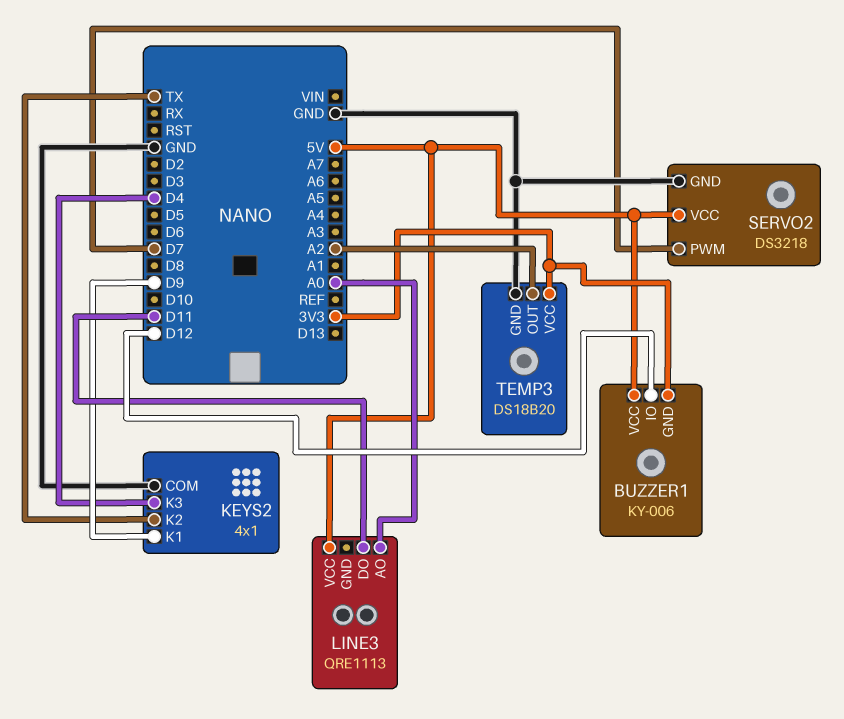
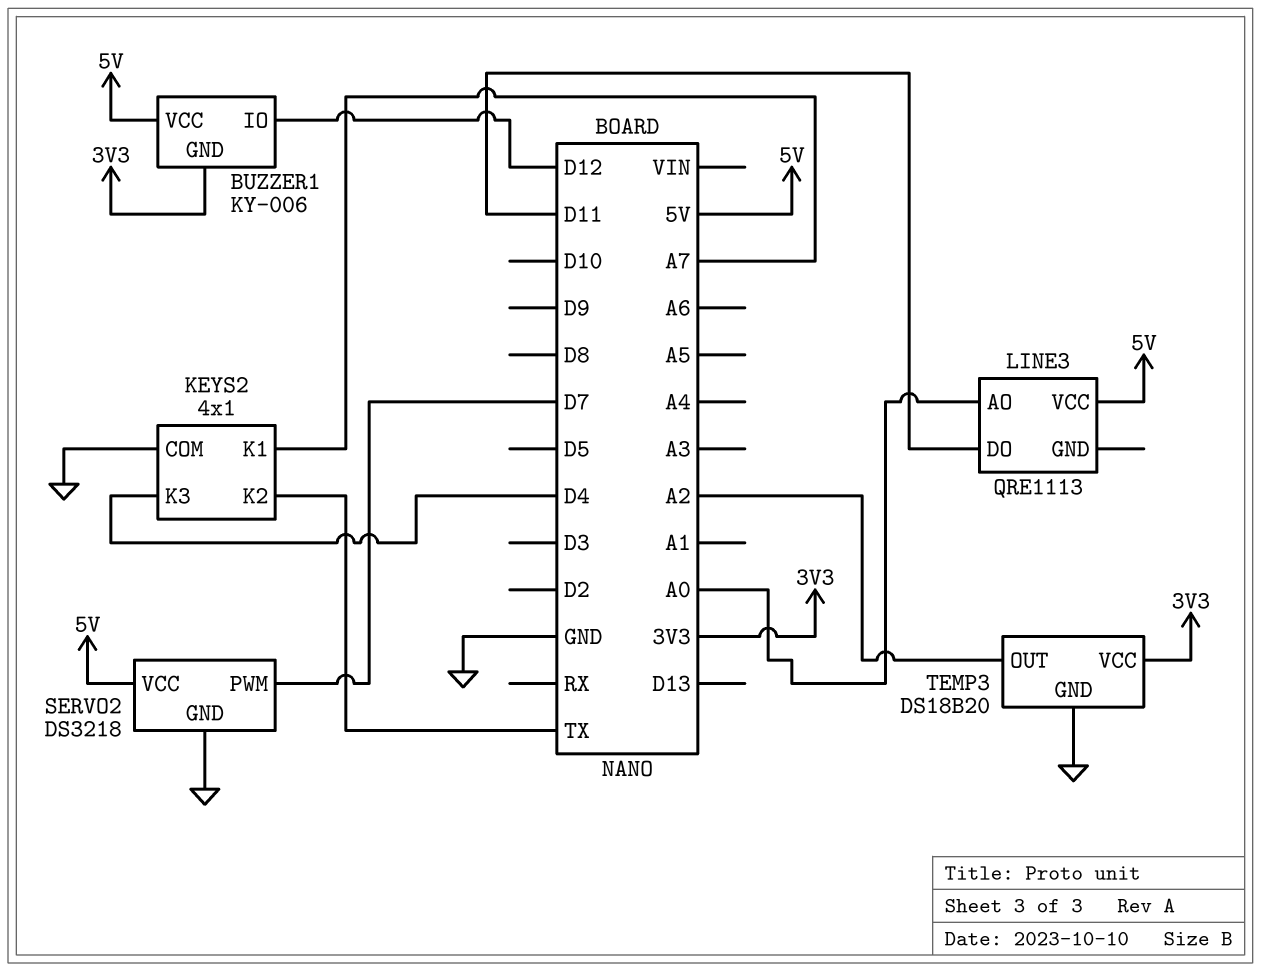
KEYS2 pin K1: D9 -> A7

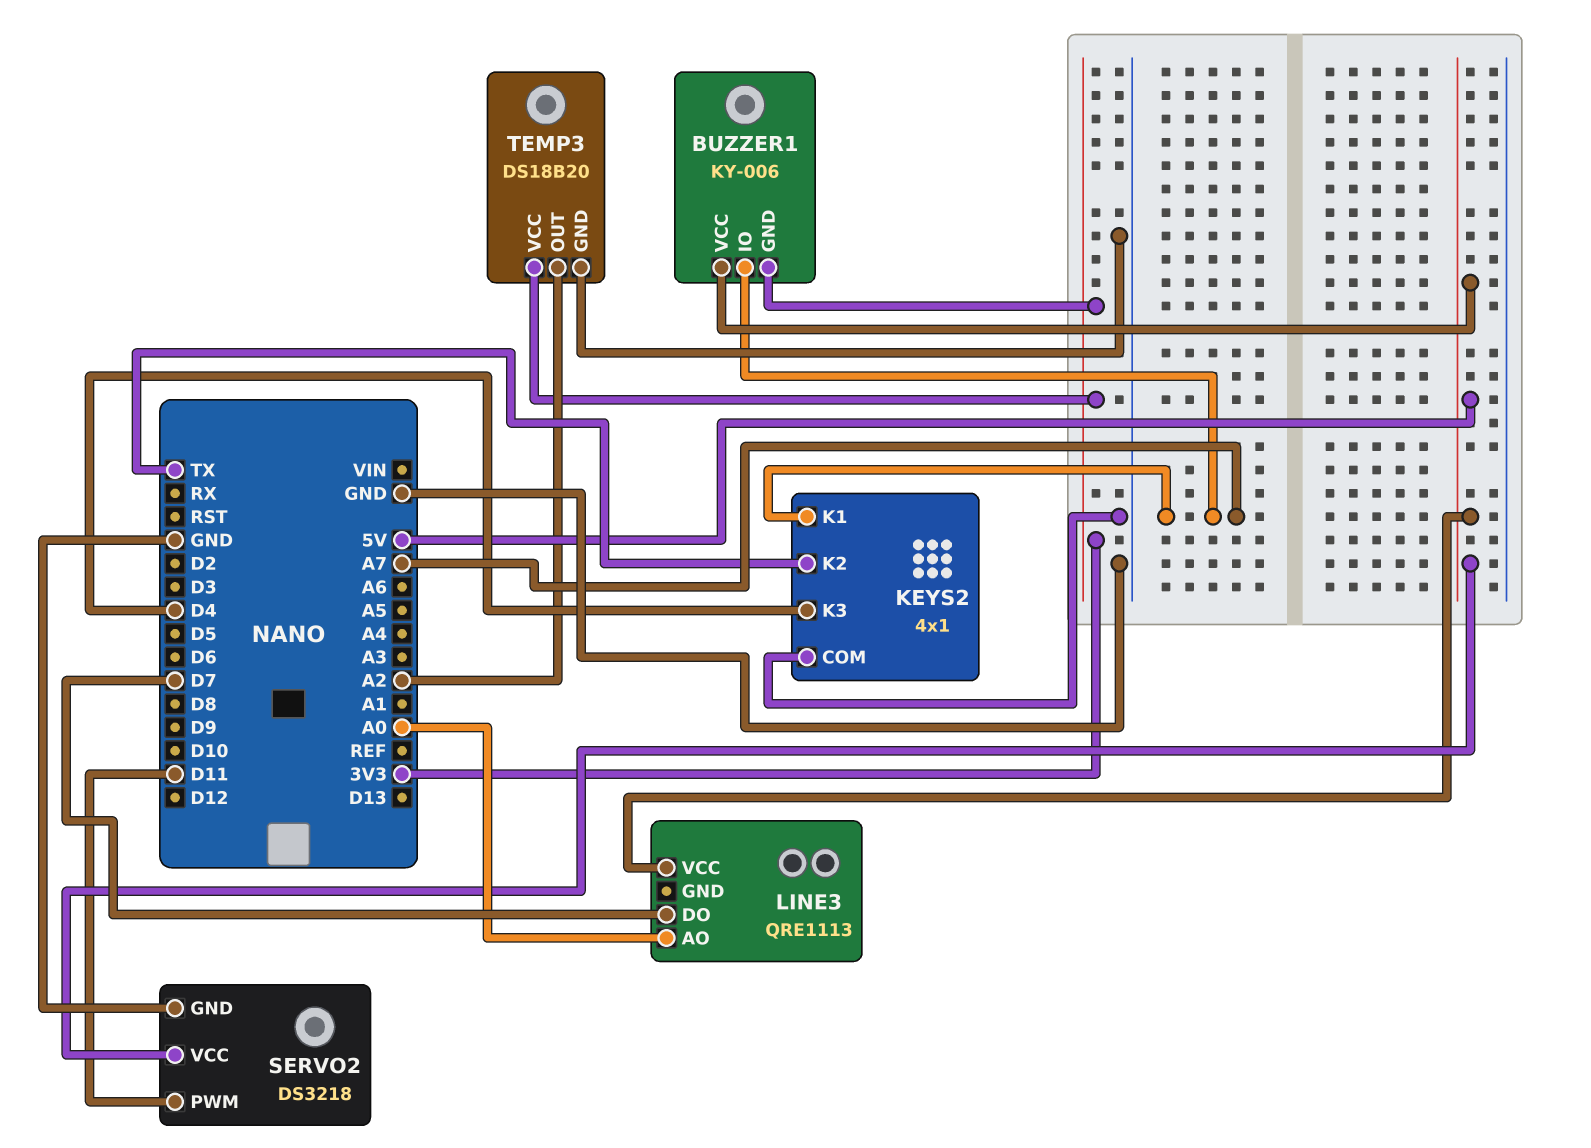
BUZZER1 pin IO: D12 -> A7
LINE3 pin DO: D11 -> D7
SERVO2 pin PWM: D7 -> D11

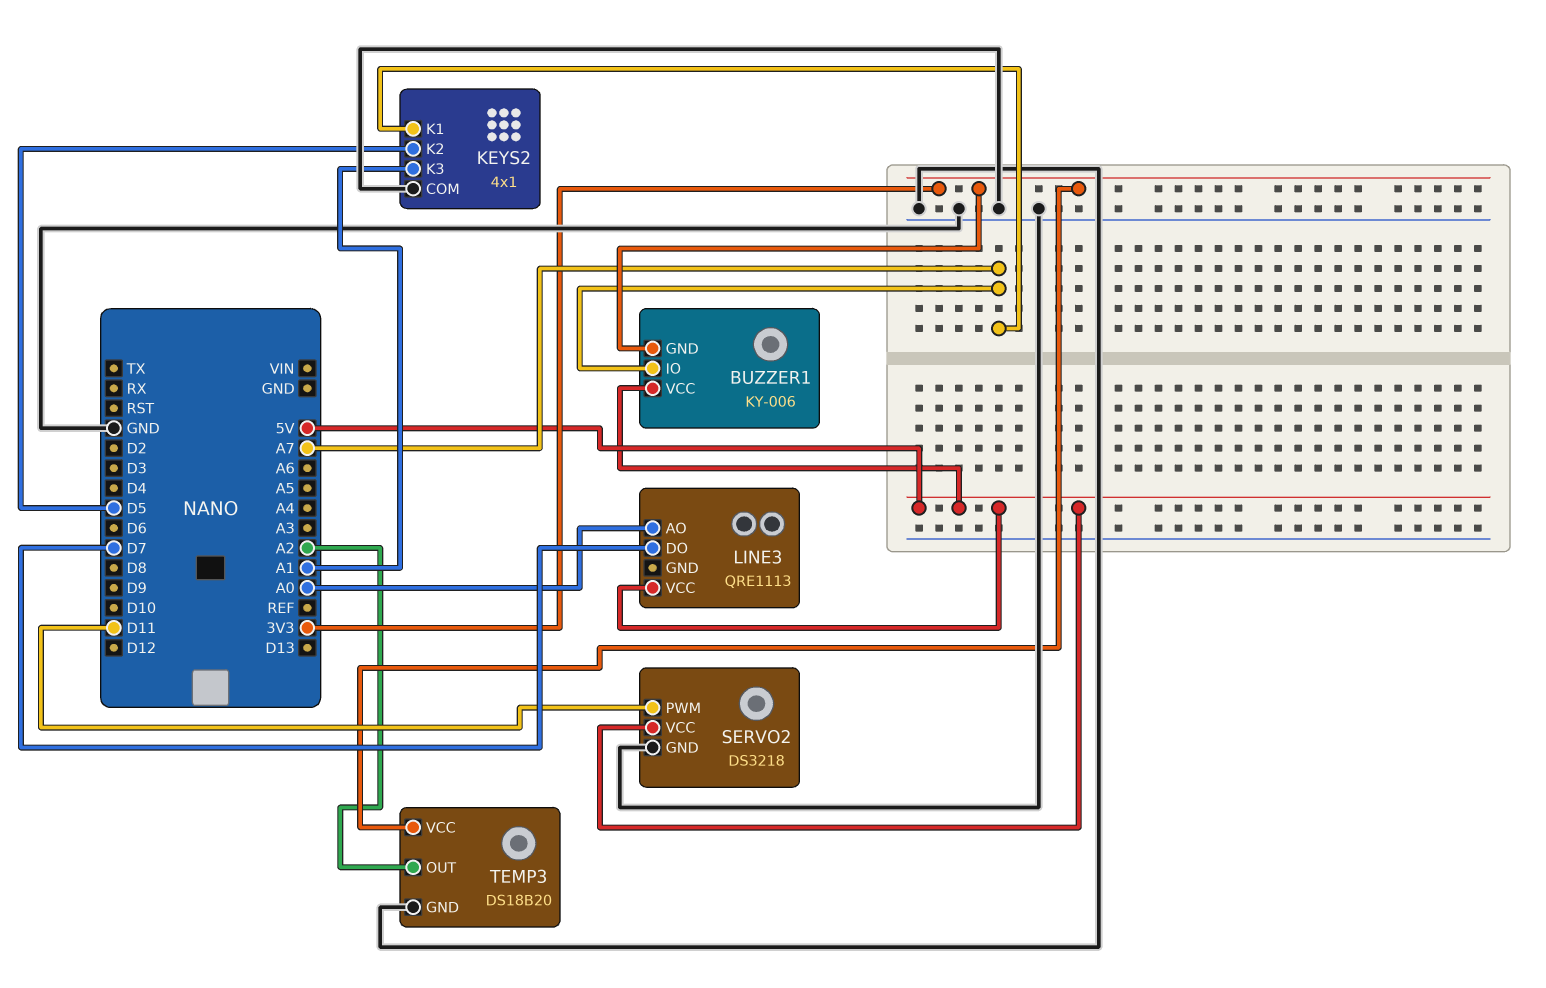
KEYS2 pin K2: TX -> D5
KEYS2 pin K3: D4 -> A1

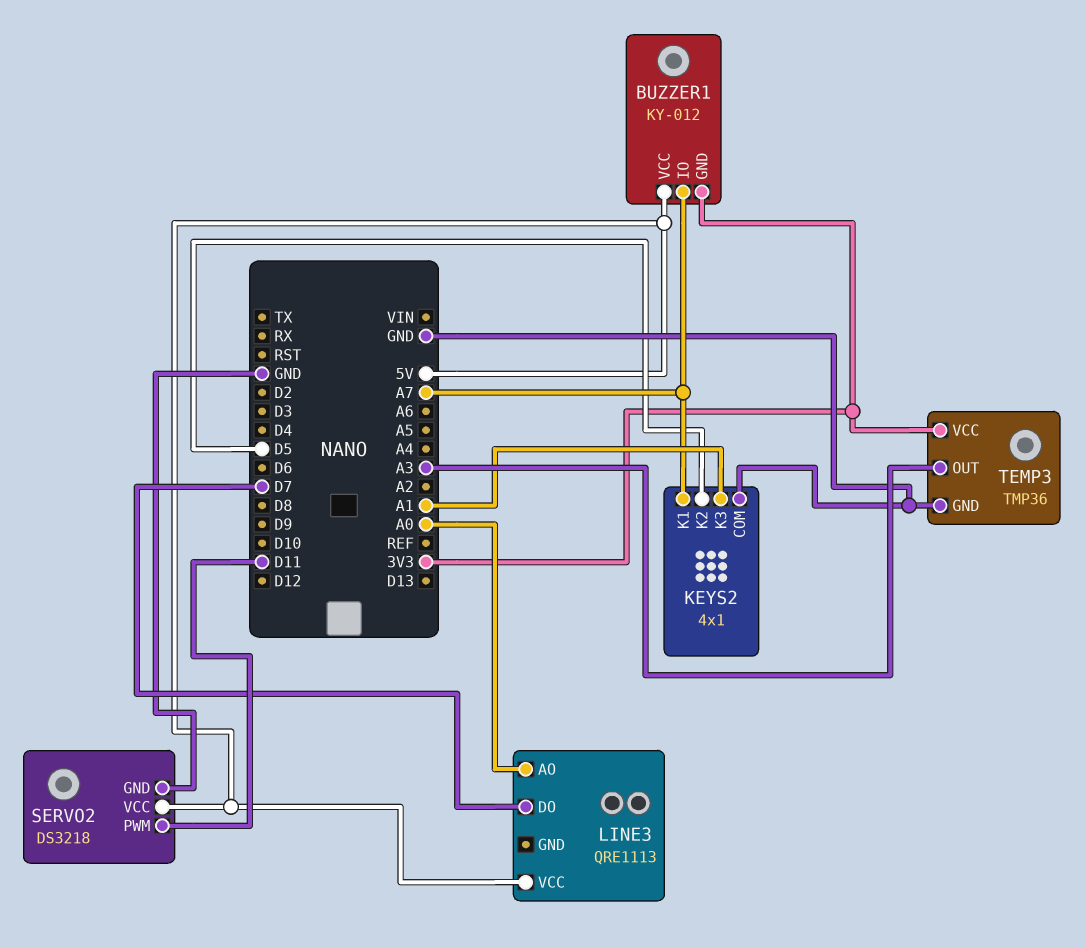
BUZZER1: KY-006 -> KY-012
TEMP3: DS18B20 -> TMP36
TEMP3 pin OUT: A2 -> A3

